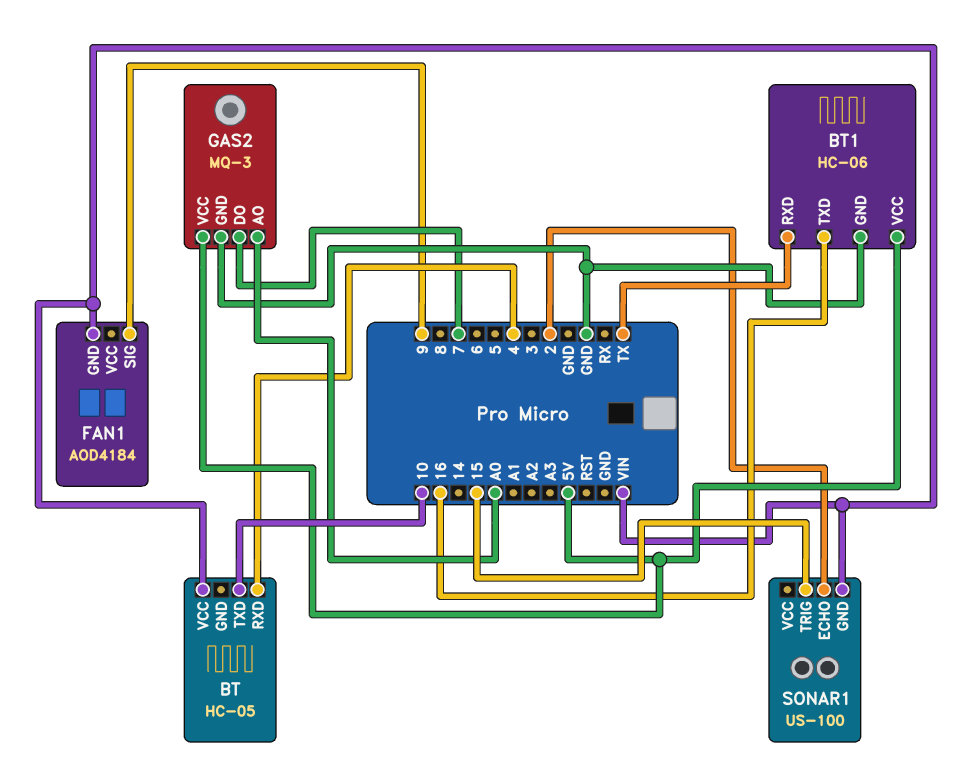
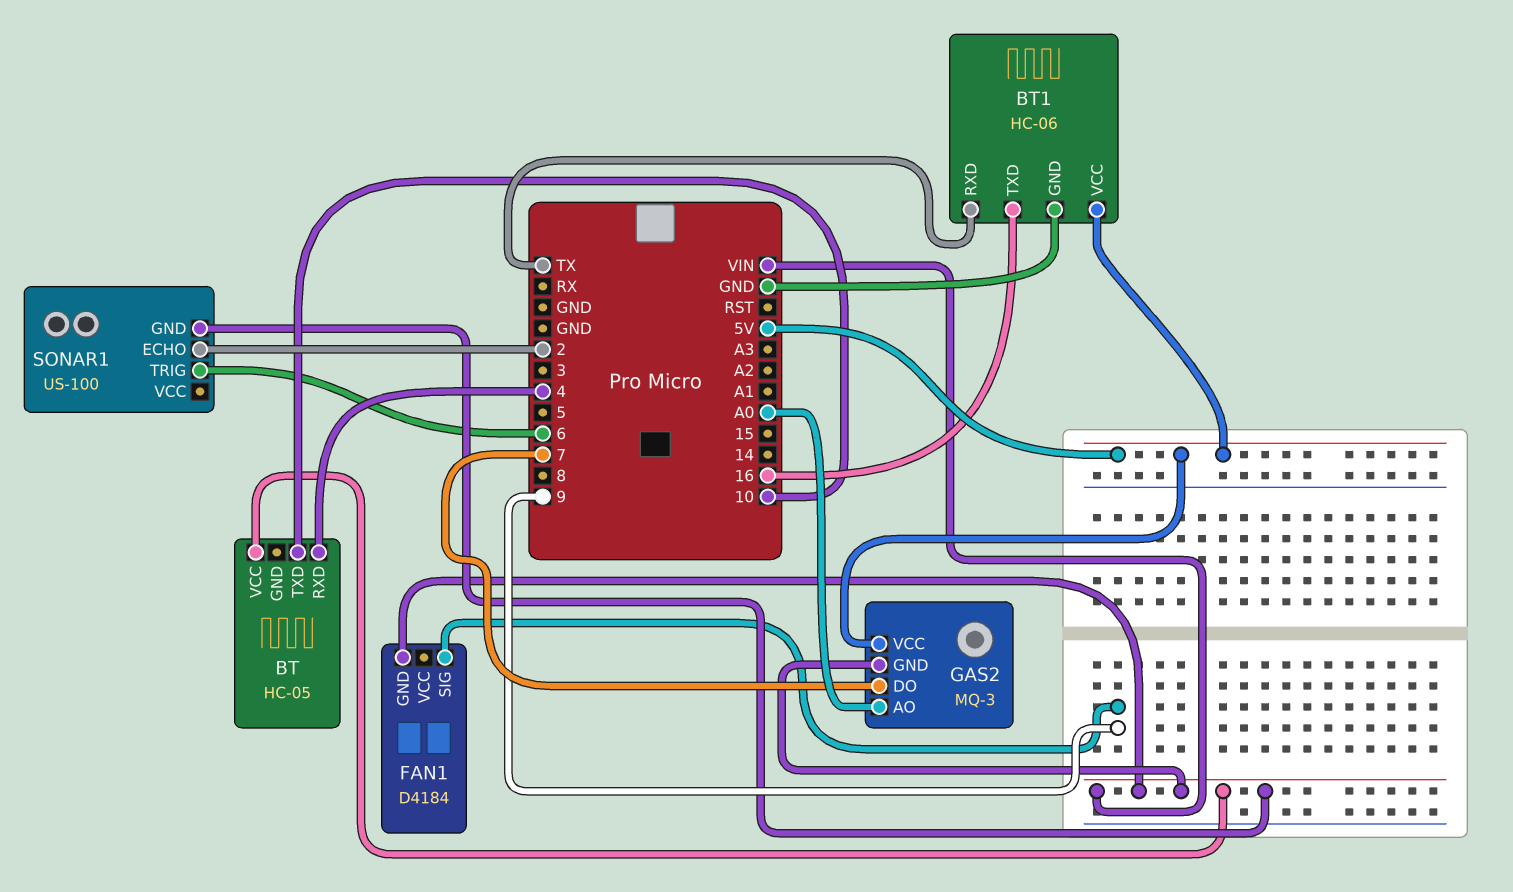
FAN1: AOD4184 -> D4184
GAS2 pin GND: GND -> VIN
SONAR1 pin TRIG: 15 -> 6

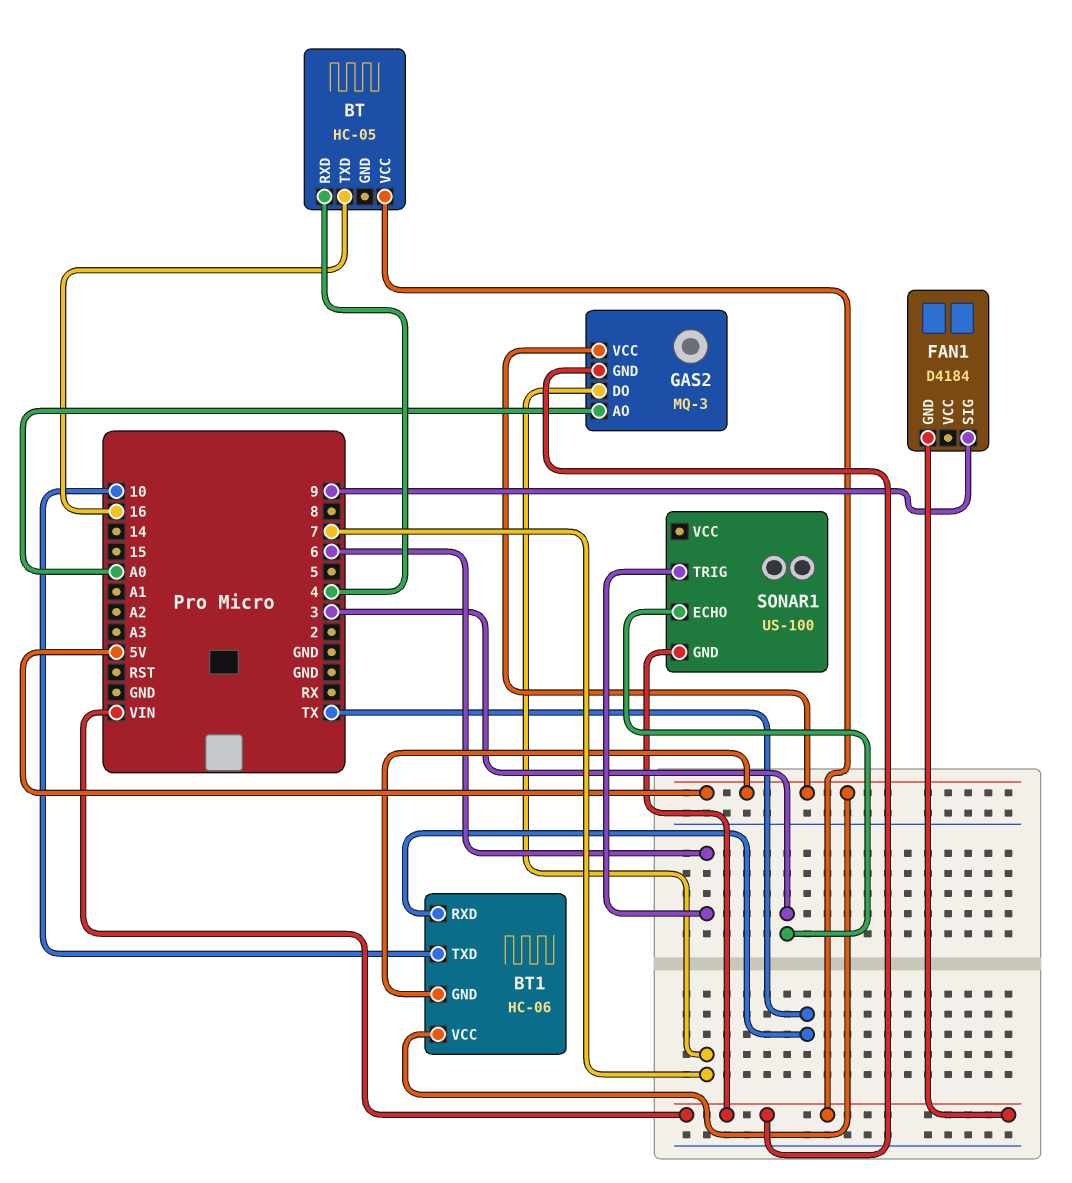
BT pin TXD: 10 -> 16
BT1 pin GND: GND -> 5V
BT1 pin TXD: 16 -> 10
SONAR1 pin ECHO: 2 -> 3

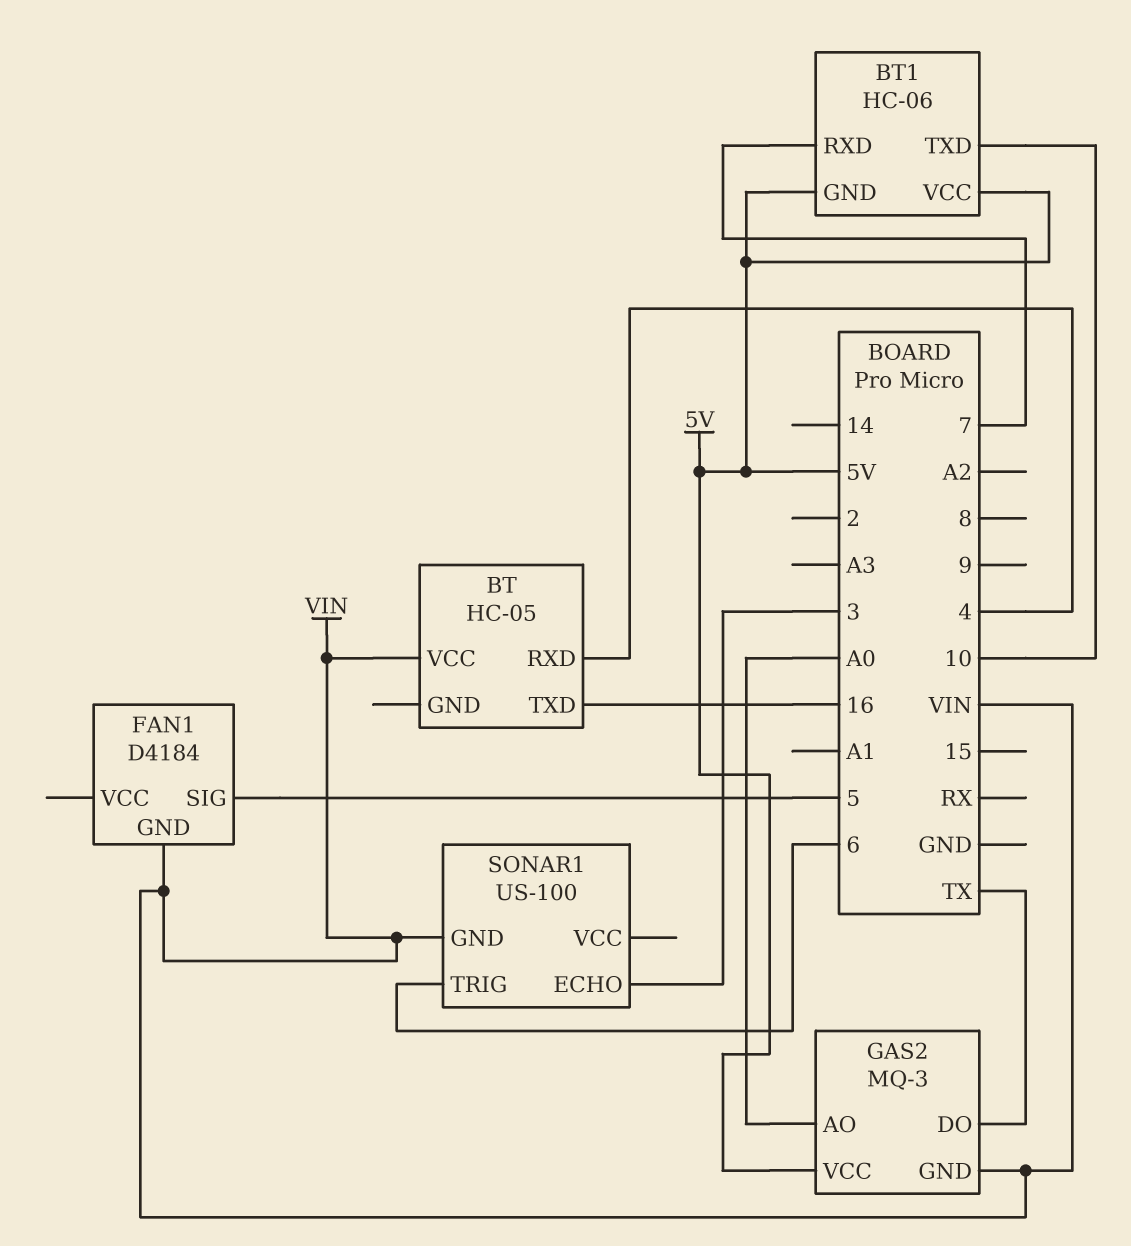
BT1 pin RXD: TX -> 7
FAN1 pin SIG: 9 -> 5
GAS2 pin DO: 7 -> TX

